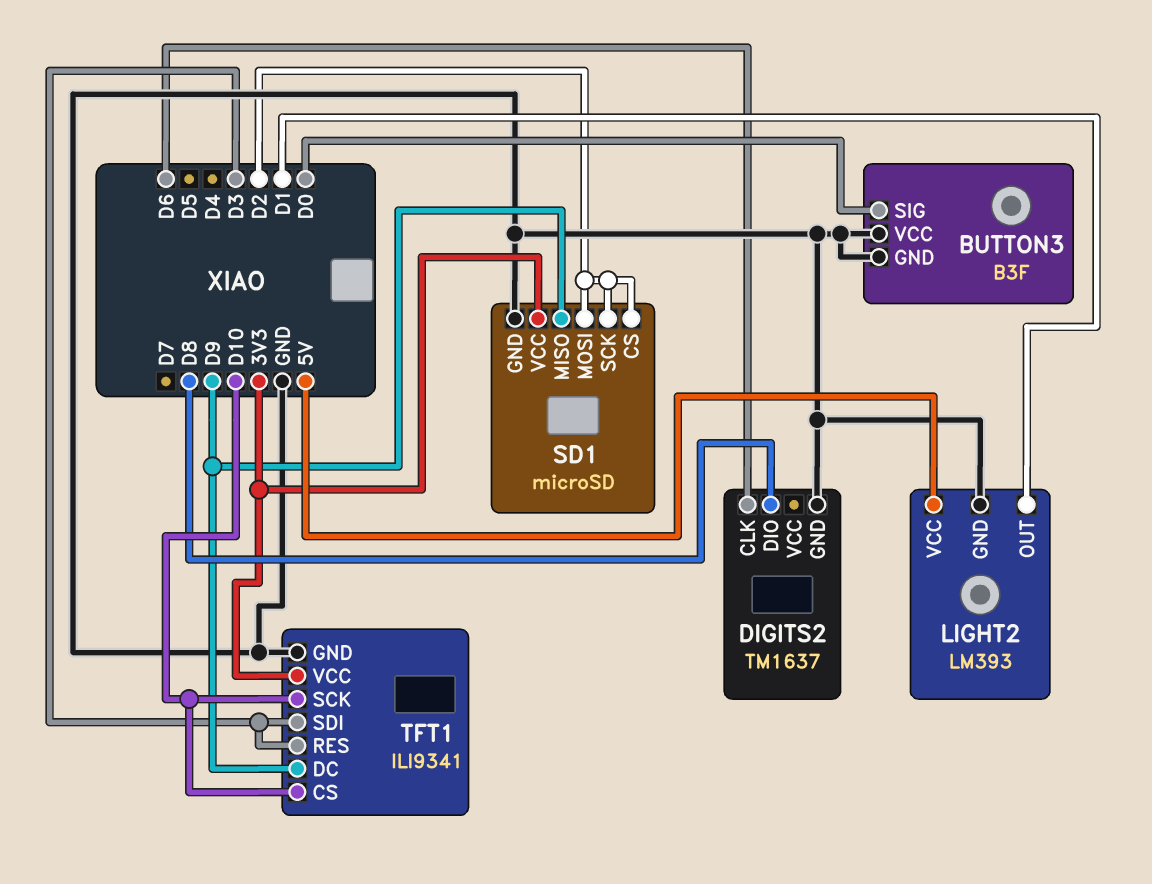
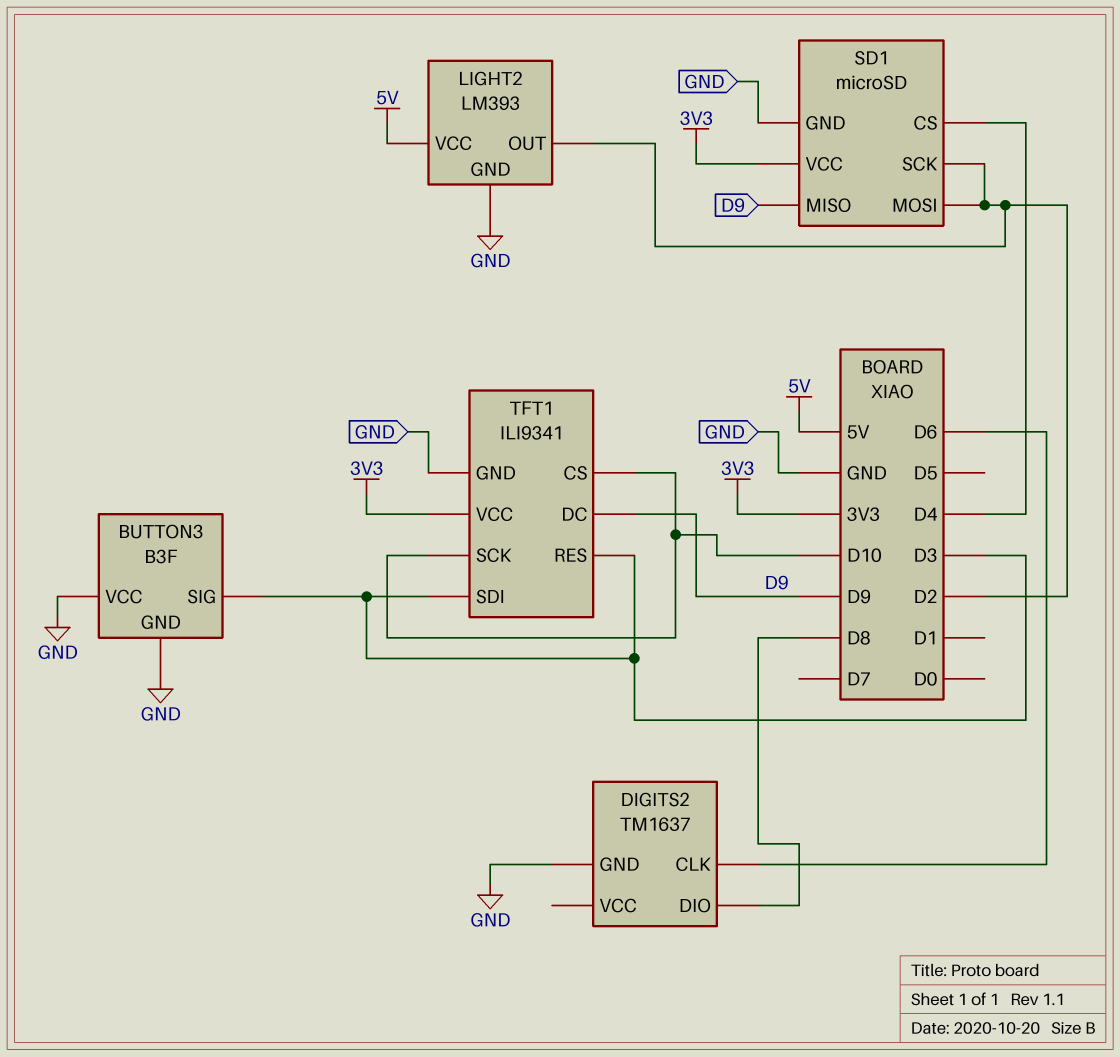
BUTTON3 pin SIG: D0 -> D3
LIGHT2 pin OUT: D1 -> D2
SD1 pin CS: D2 -> D4

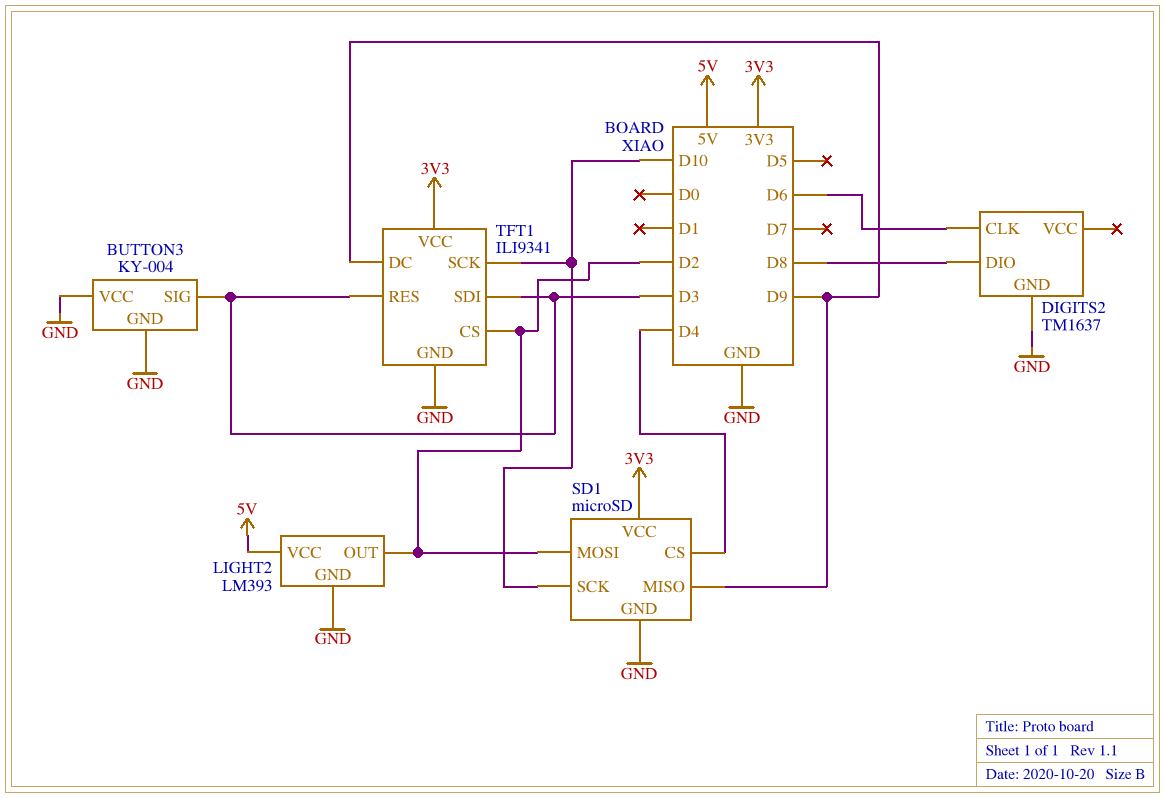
BUTTON3: B3F -> KY-004
SD1 pin SCK: D2 -> D10
TFT1 pin CS: D10 -> D2

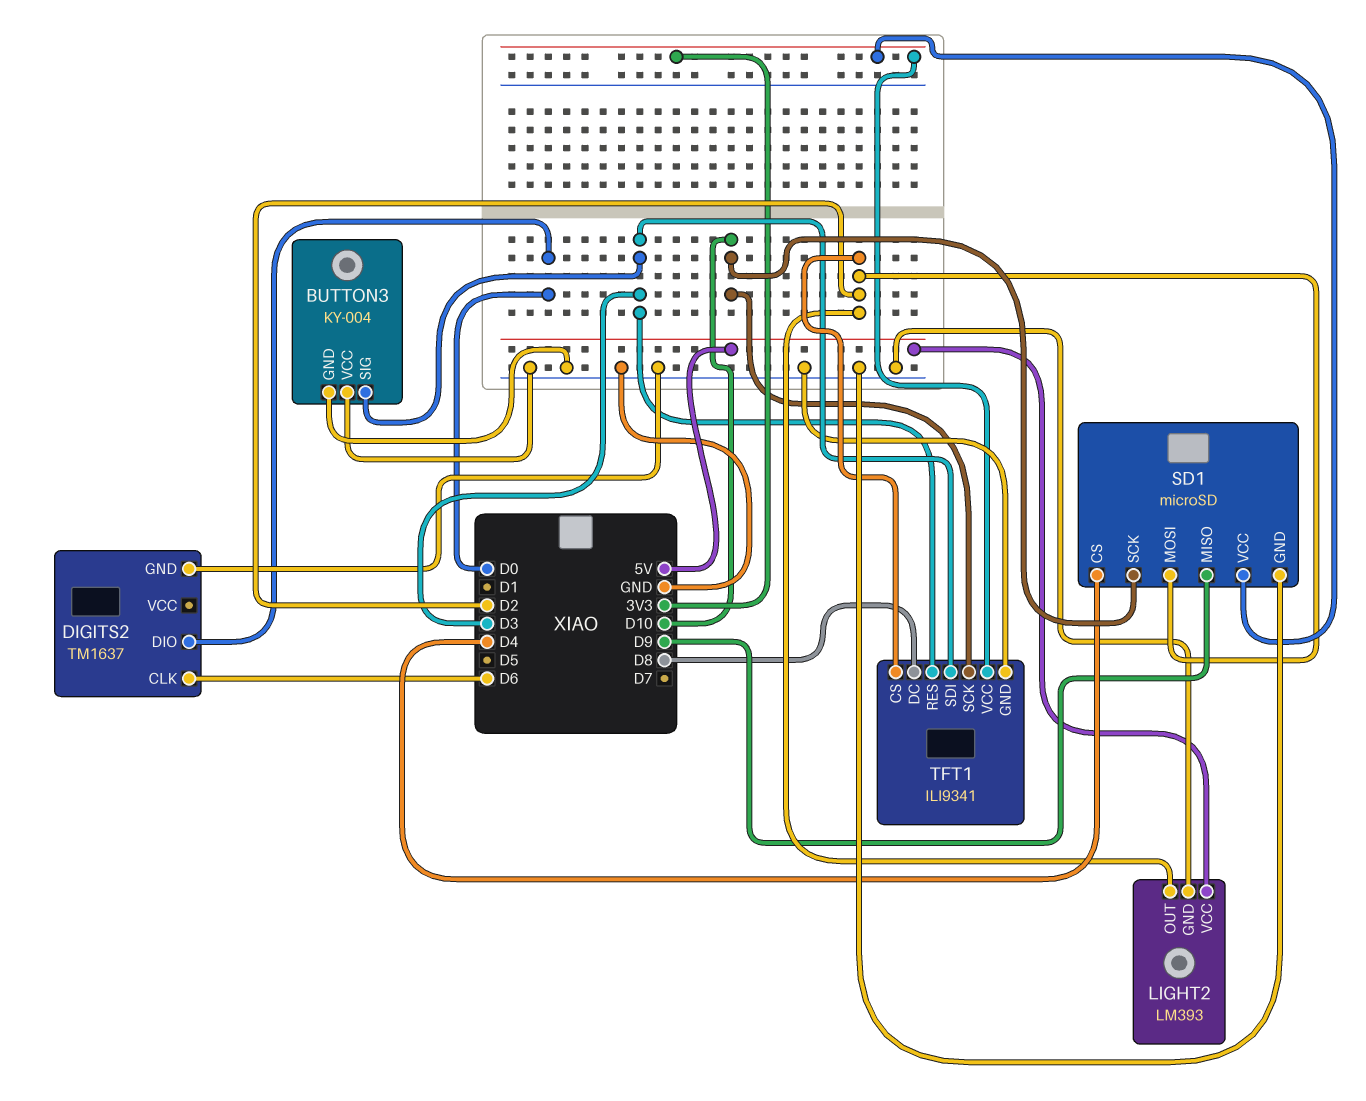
DIGITS2 pin DIO: D8 -> D0
TFT1 pin DC: D9 -> D8

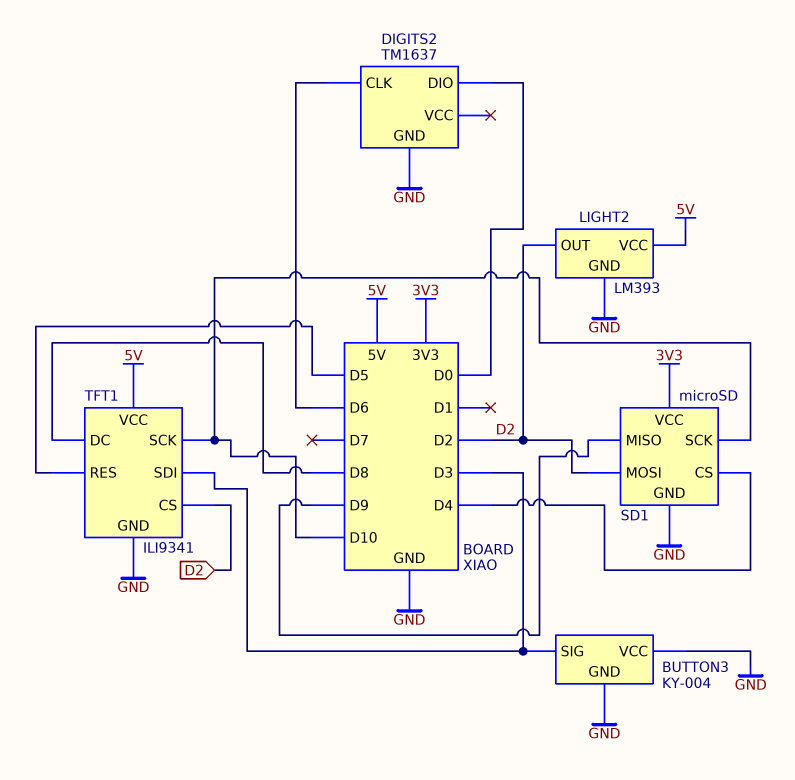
TFT1 pin RES: D3 -> D5
TFT1 pin VCC: 3V3 -> 5V

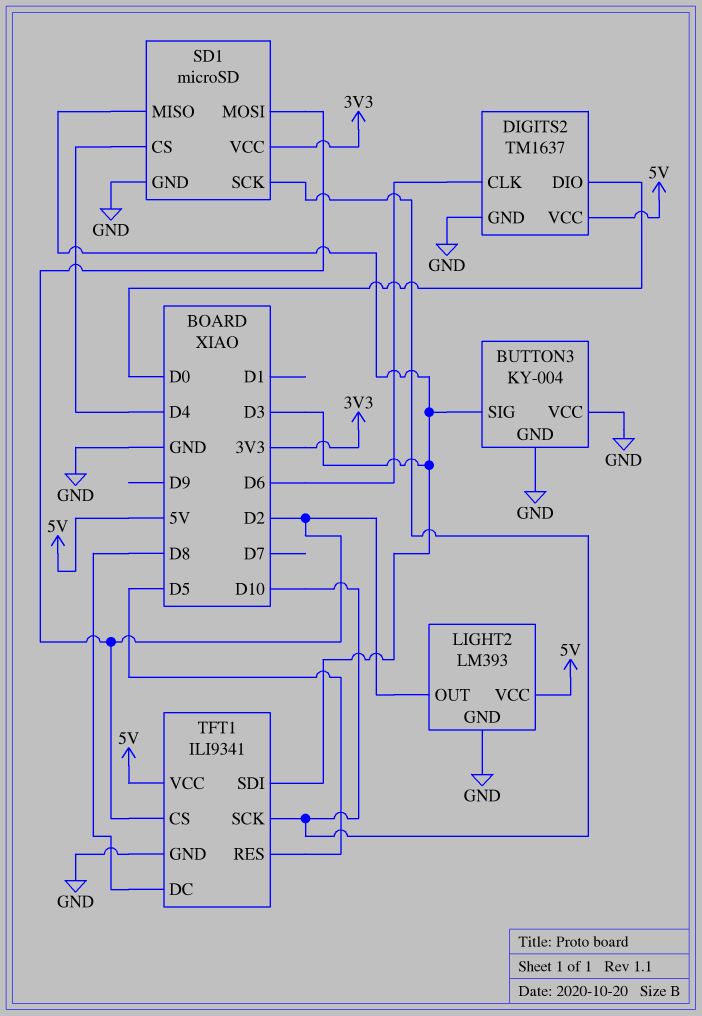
DIGITS2 pin VCC: none -> 5V
SD1 pin MISO: D9 -> D3

